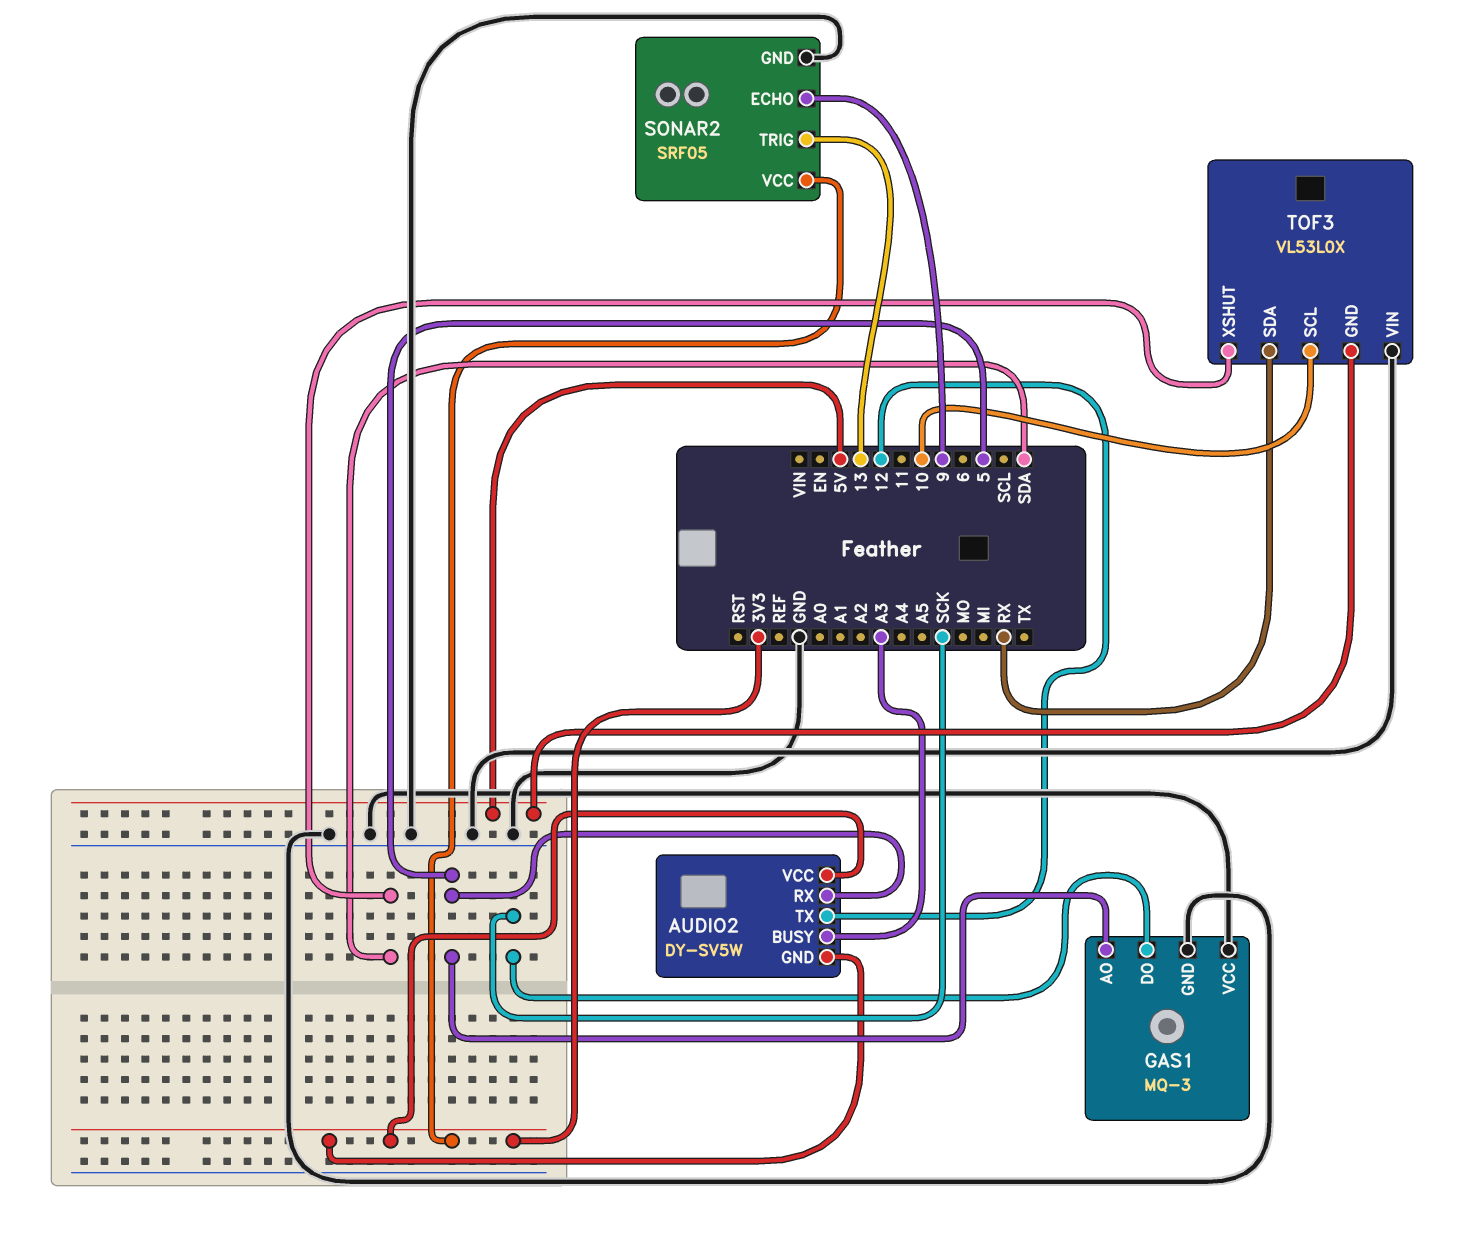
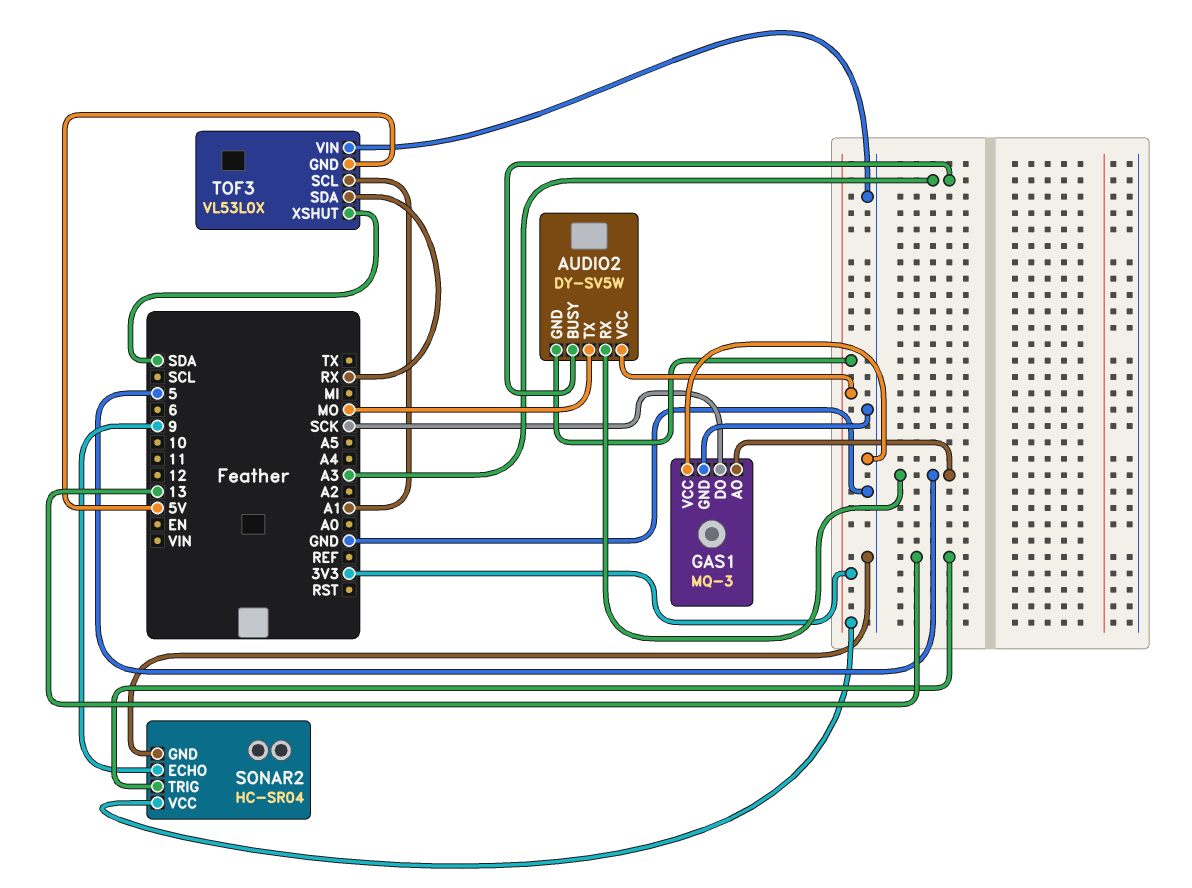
AUDIO2 pin TX: 12 -> MO
SONAR2: SRF05 -> HC-SR04
TOF3 pin SCL: 10 -> A1

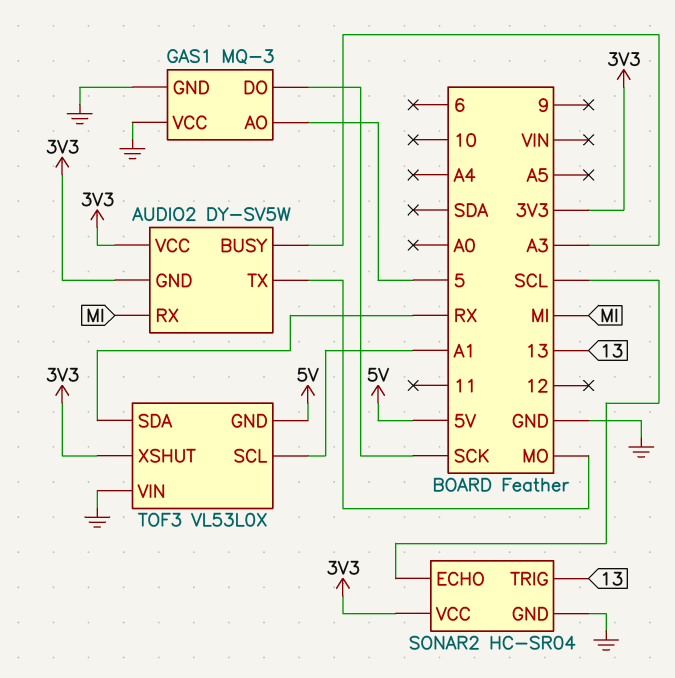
AUDIO2 pin RX: 5 -> MI
SONAR2 pin ECHO: 9 -> SCL
TOF3 pin XSHUT: SDA -> 3V3

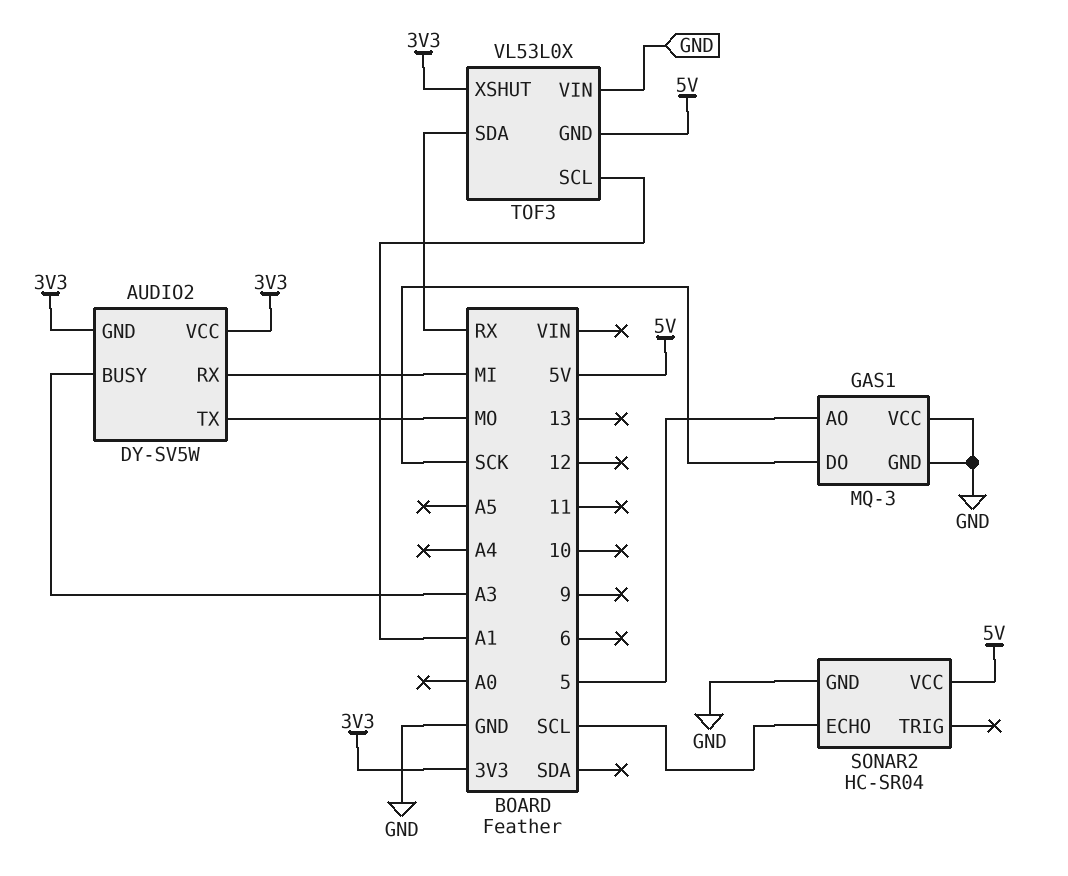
SONAR2 pin TRIG: 13 -> none
SONAR2 pin VCC: 3V3 -> 5V

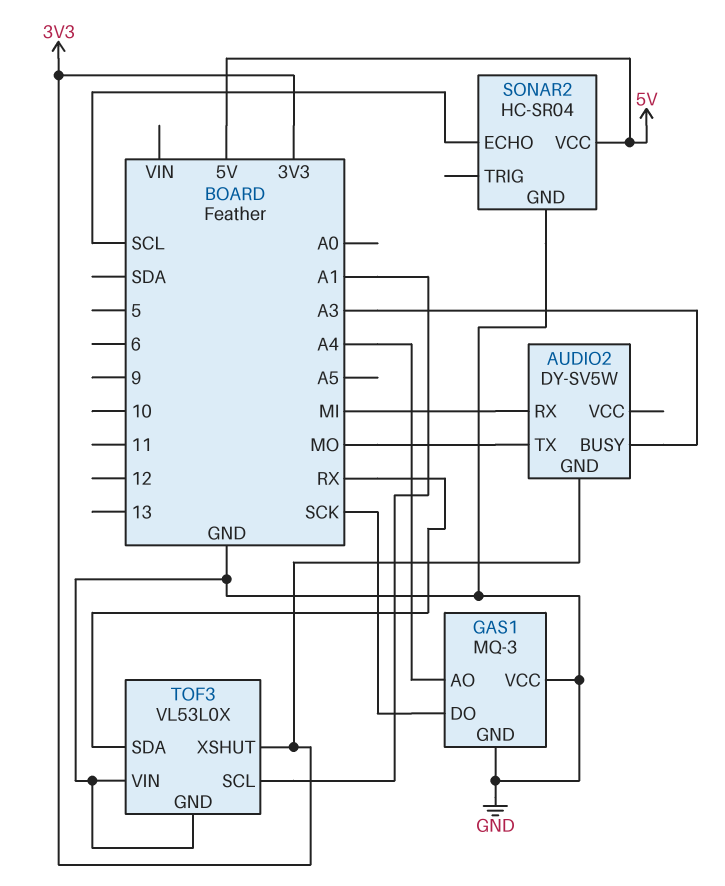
AUDIO2 pin VCC: 3V3 -> none
GAS1 pin AO: 5 -> A4
TOF3 pin GND: 5V -> GND

